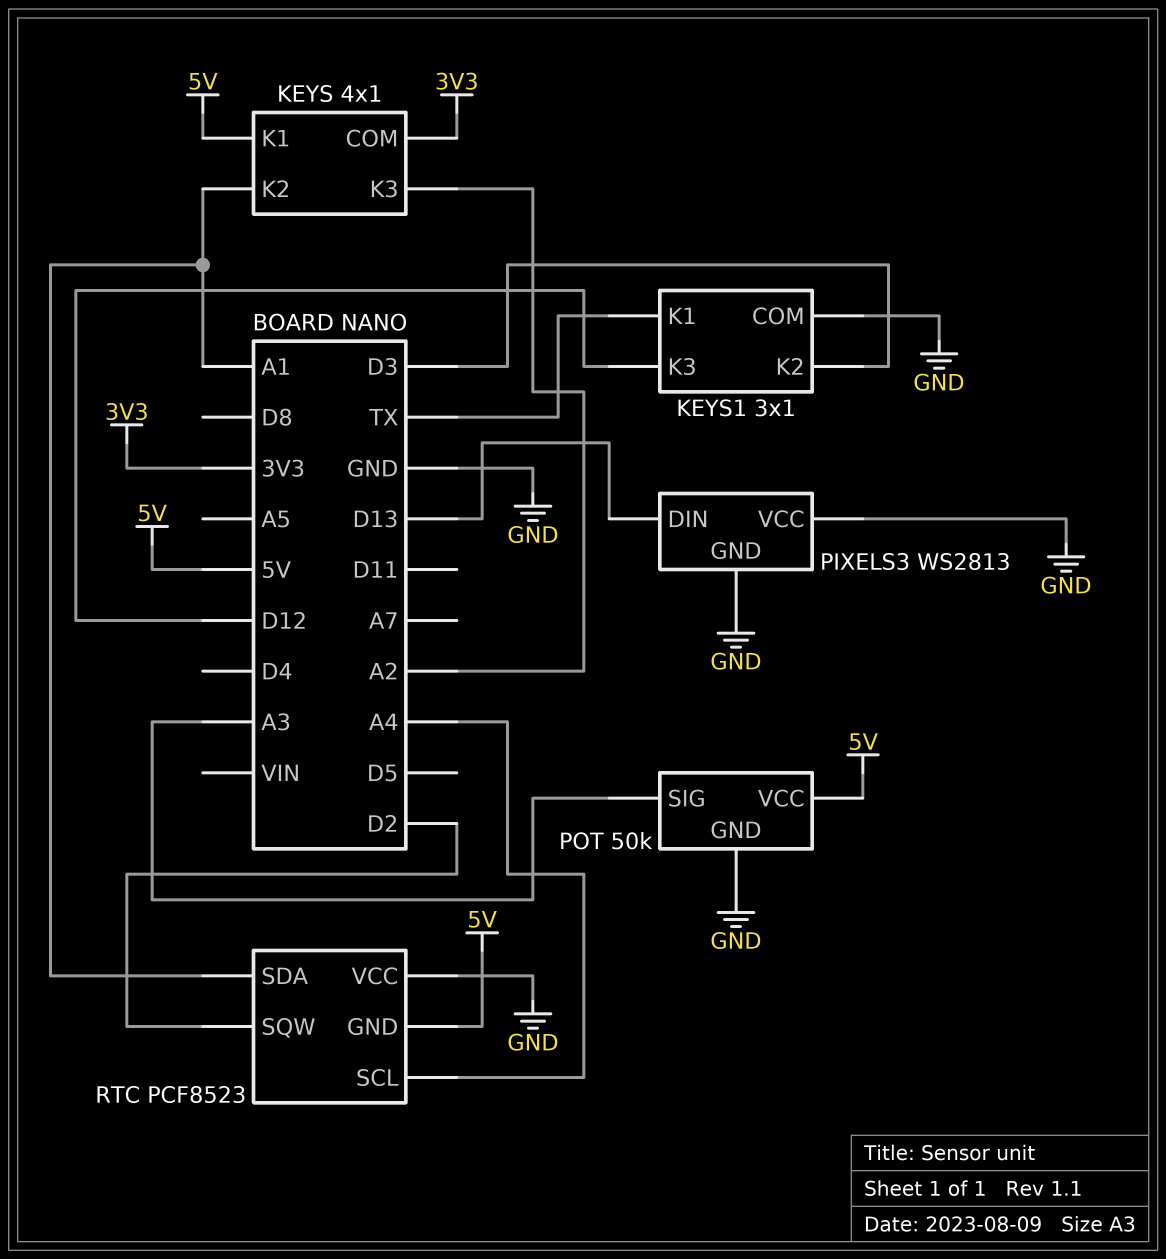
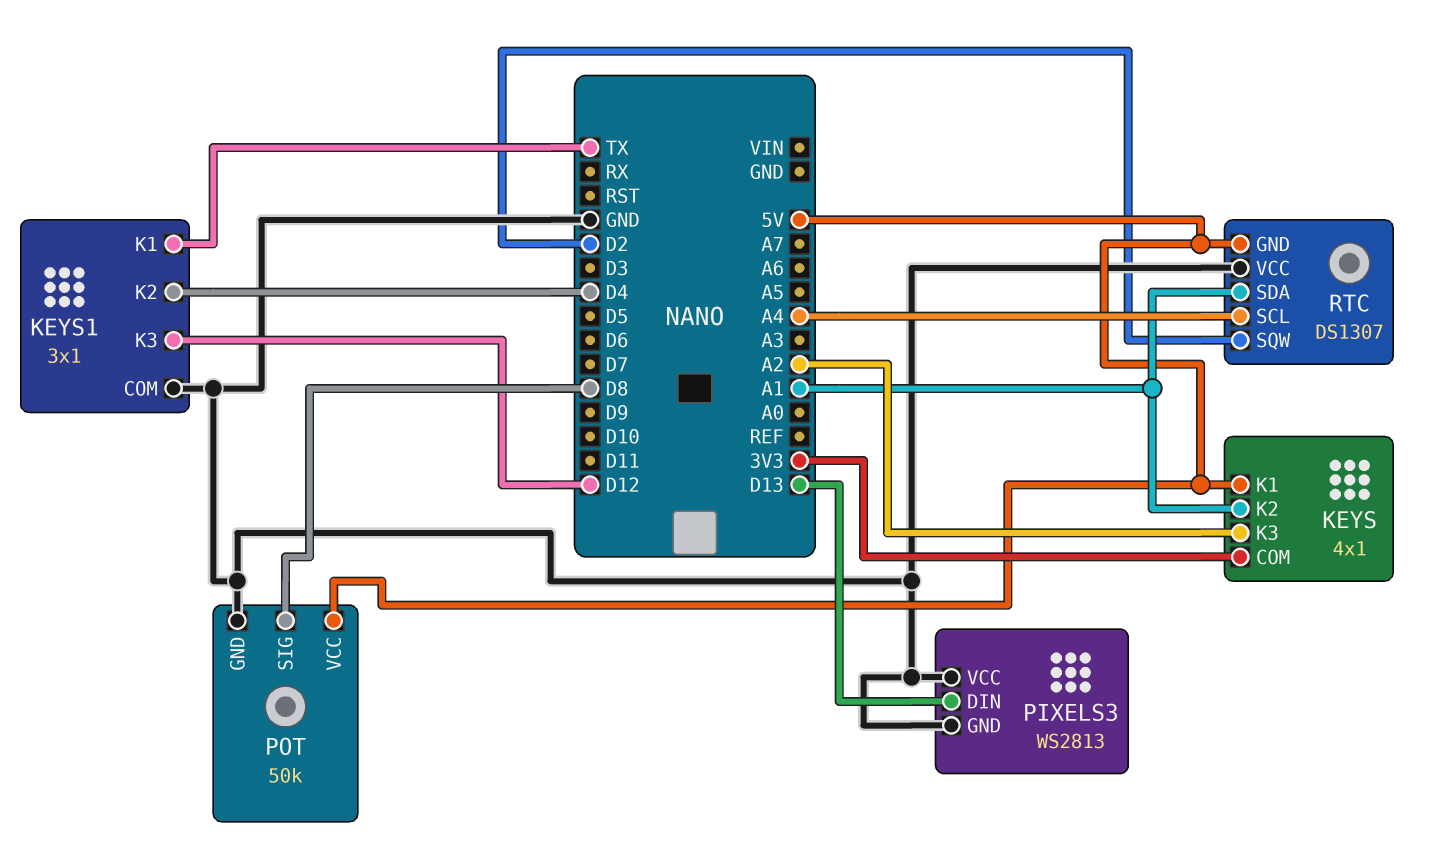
KEYS1 pin K2: D3 -> D4
POT pin SIG: A3 -> D8
RTC: PCF8523 -> DS1307

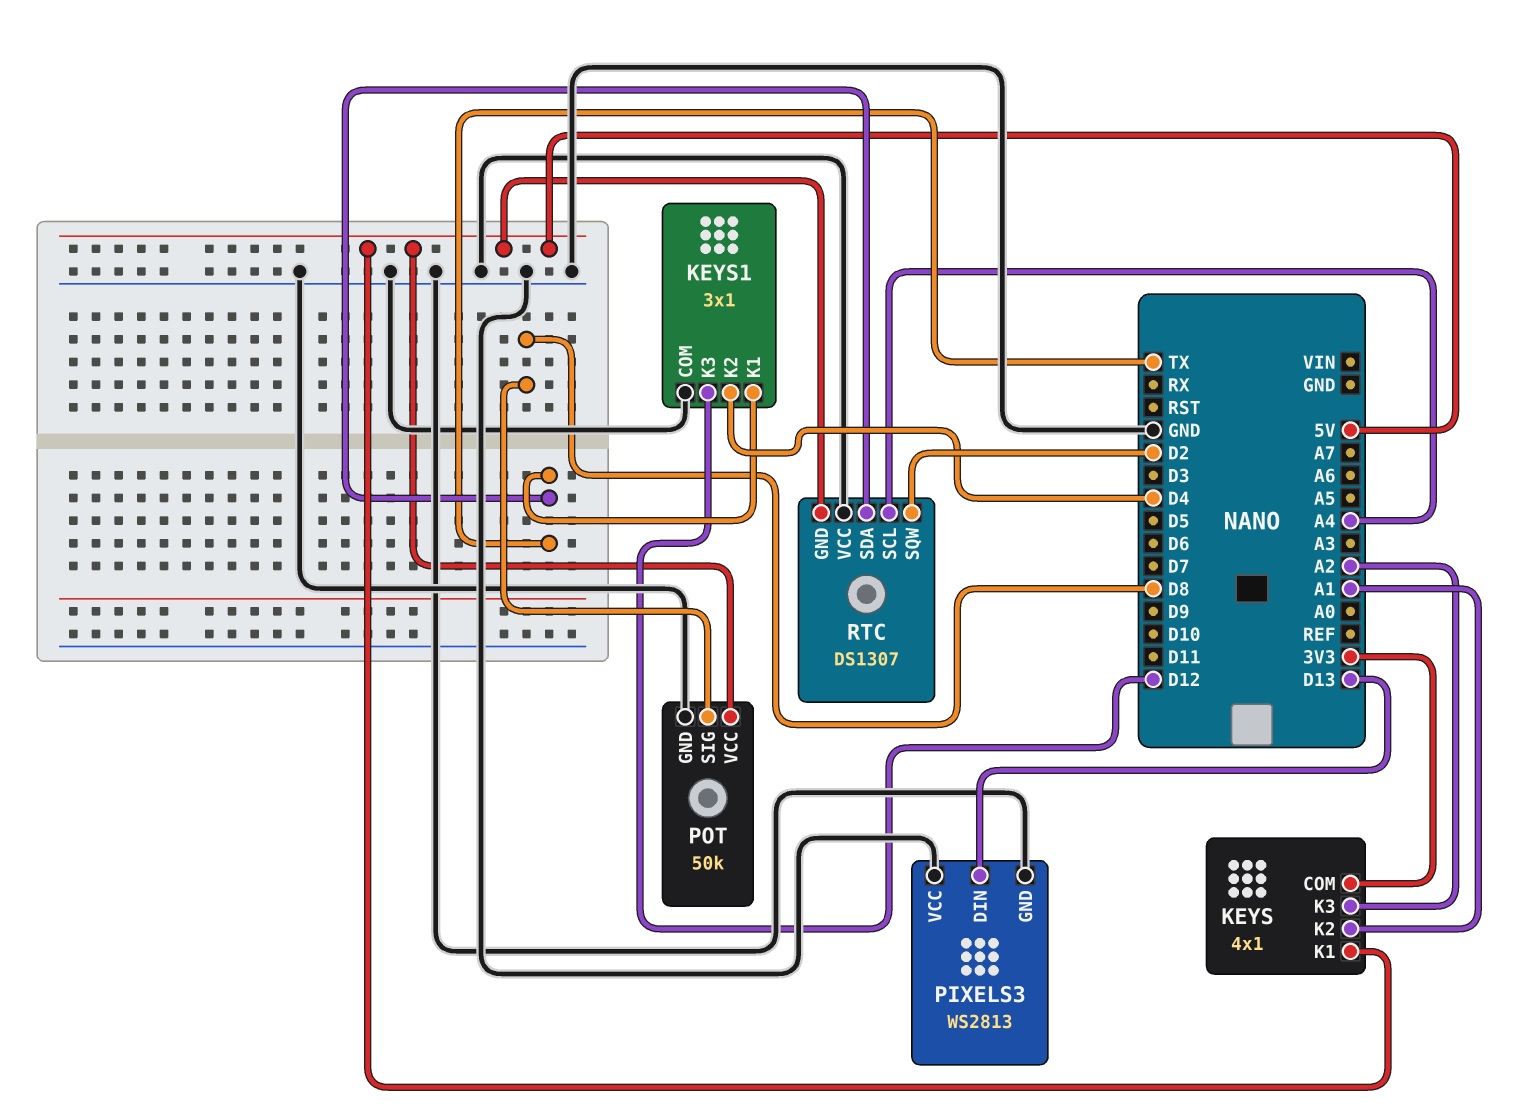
RTC pin SDA: A1 -> TX

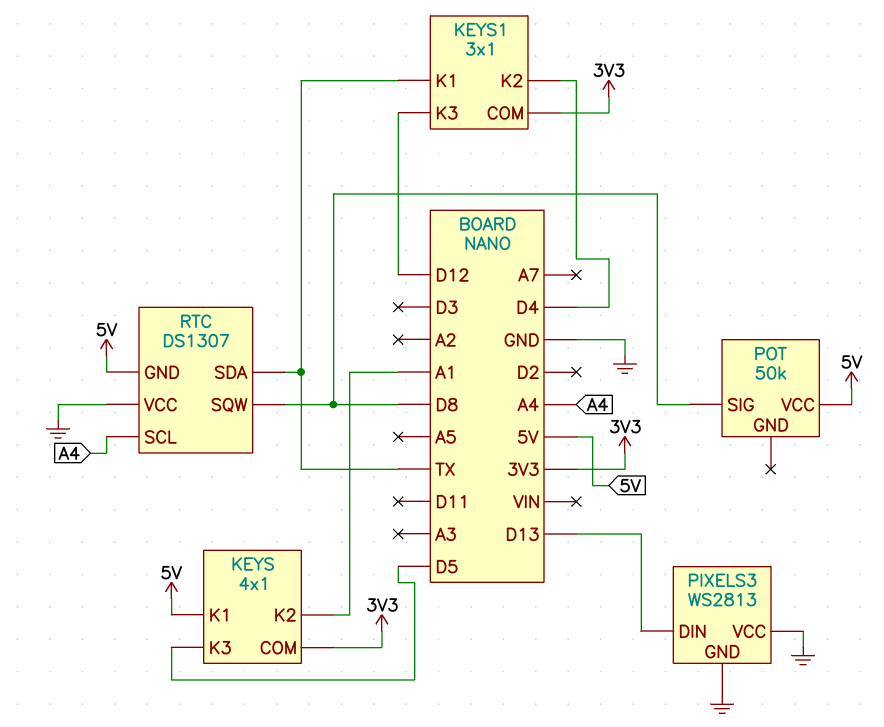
KEYS pin K3: A2 -> D5
KEYS1 pin COM: GND -> 3V3
POT pin GND: GND -> none
RTC pin SQW: D2 -> D8

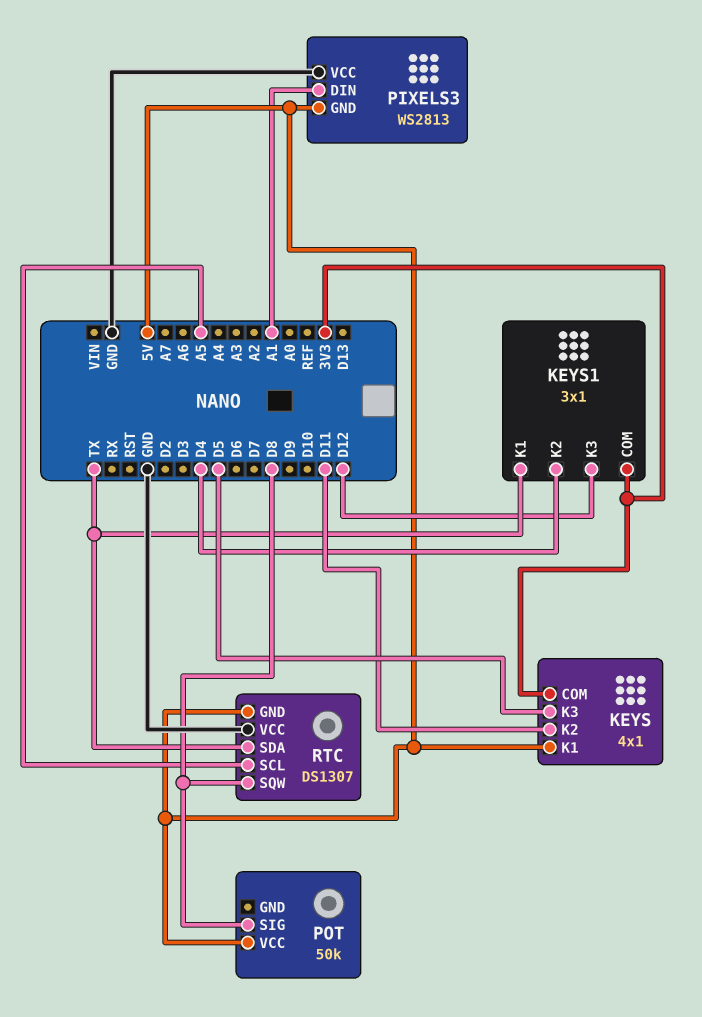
KEYS pin K2: A1 -> D11
PIXELS3 pin DIN: D13 -> A1
PIXELS3 pin GND: GND -> 5V
RTC pin SCL: A4 -> A5

